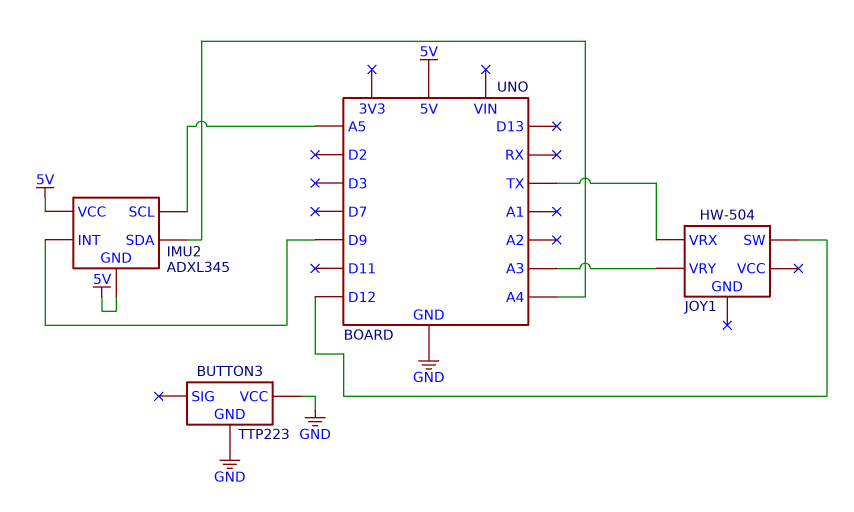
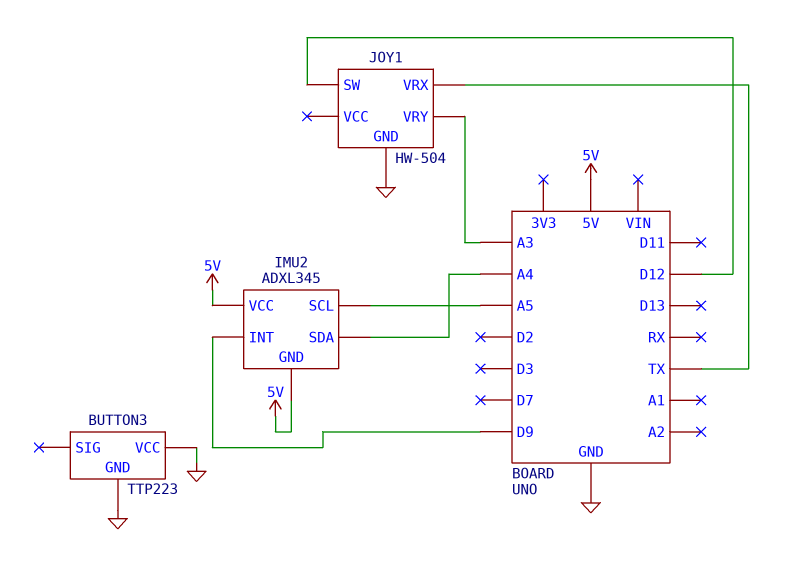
JOY1 pin GND: none -> GND

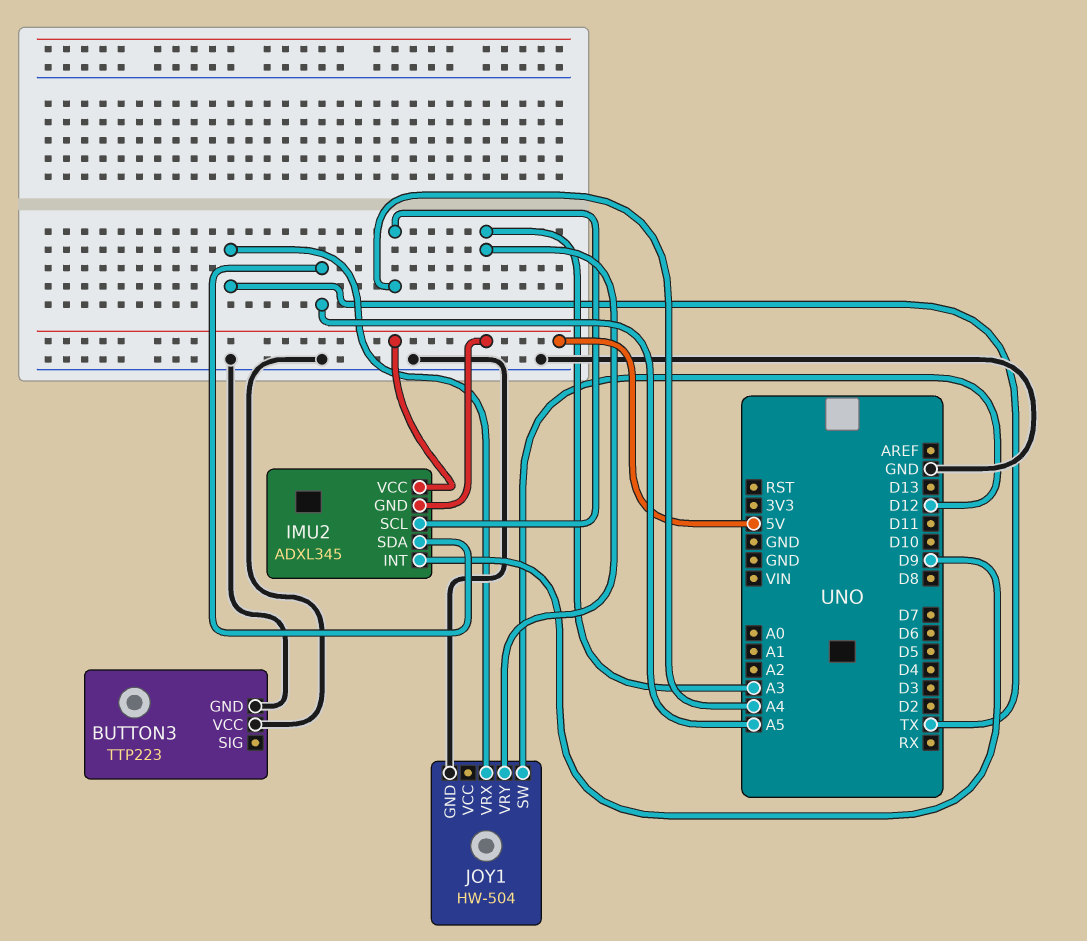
IMU2 pin SCL: A5 -> A4
IMU2 pin SDA: A4 -> A5

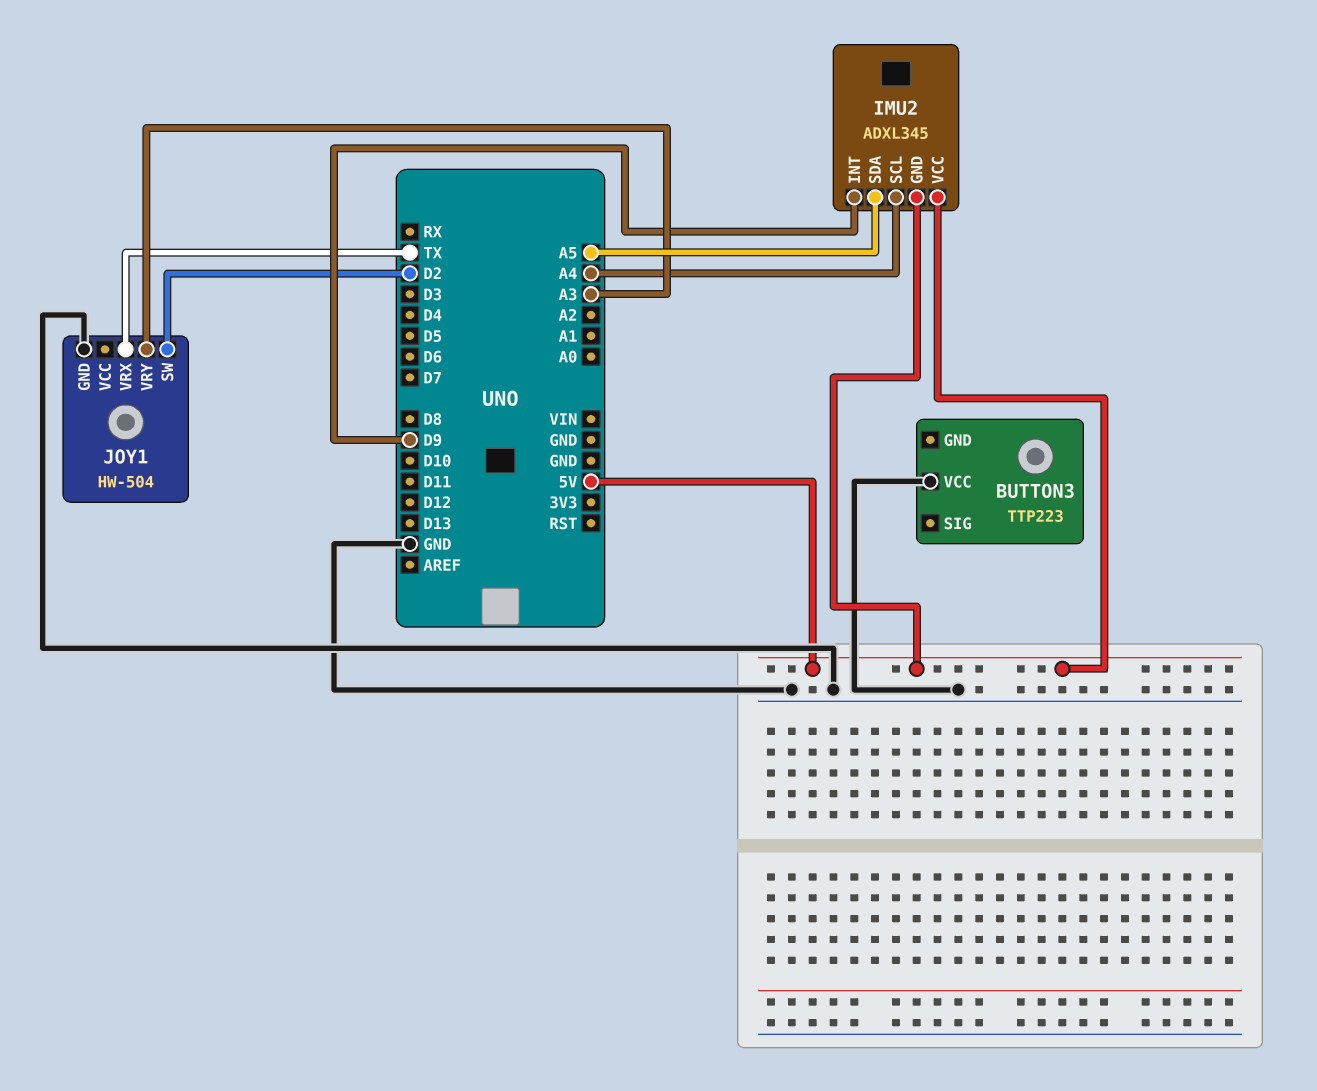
BUTTON3 pin GND: GND -> none
JOY1 pin SW: D12 -> D2

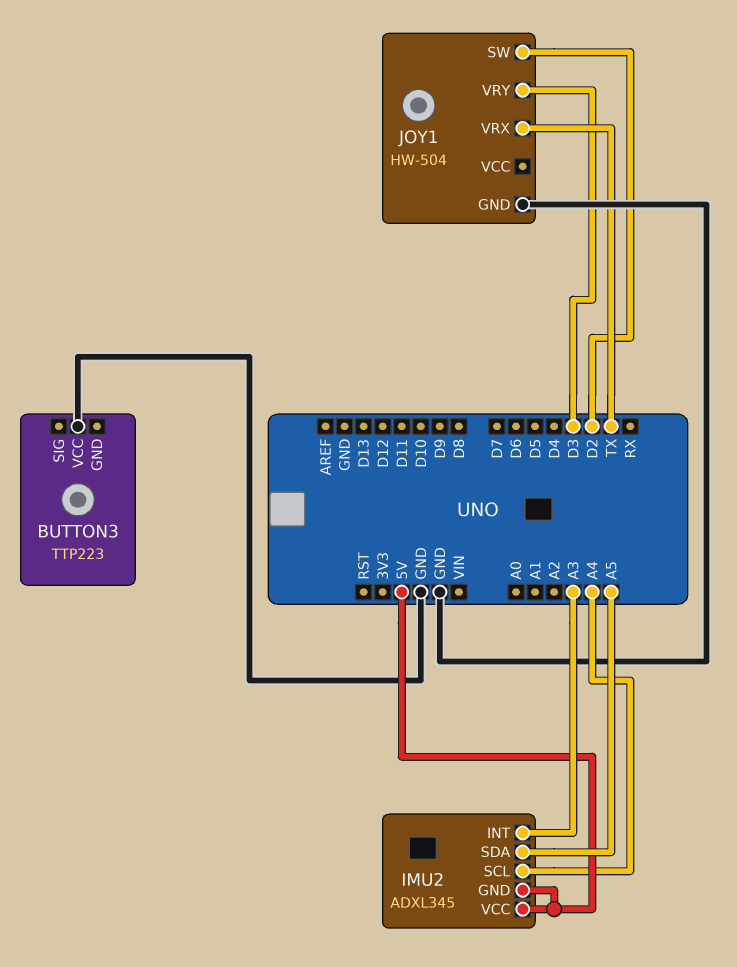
IMU2 pin INT: D9 -> A3
JOY1 pin VRY: A3 -> D3

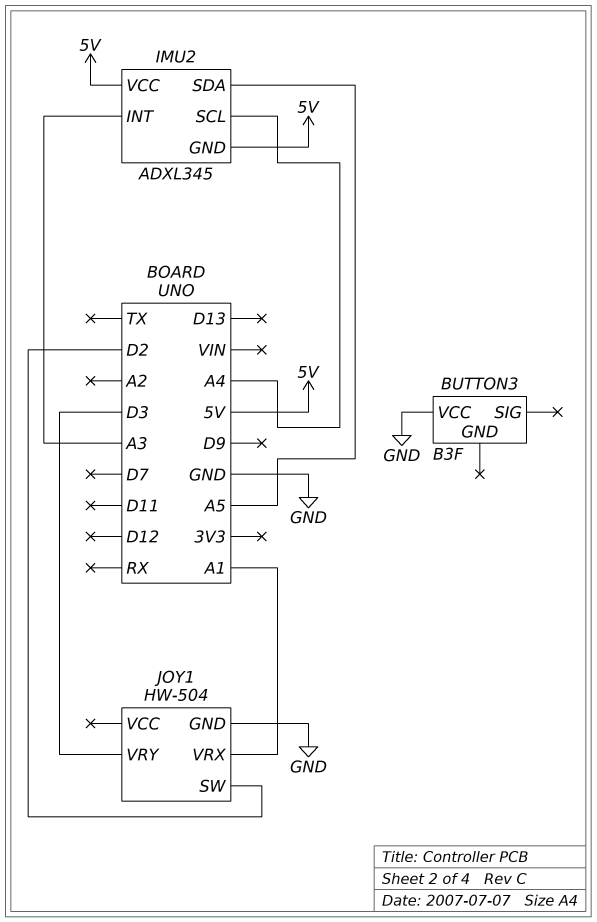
BUTTON3: TTP223 -> B3F
JOY1 pin VRX: TX -> A1

